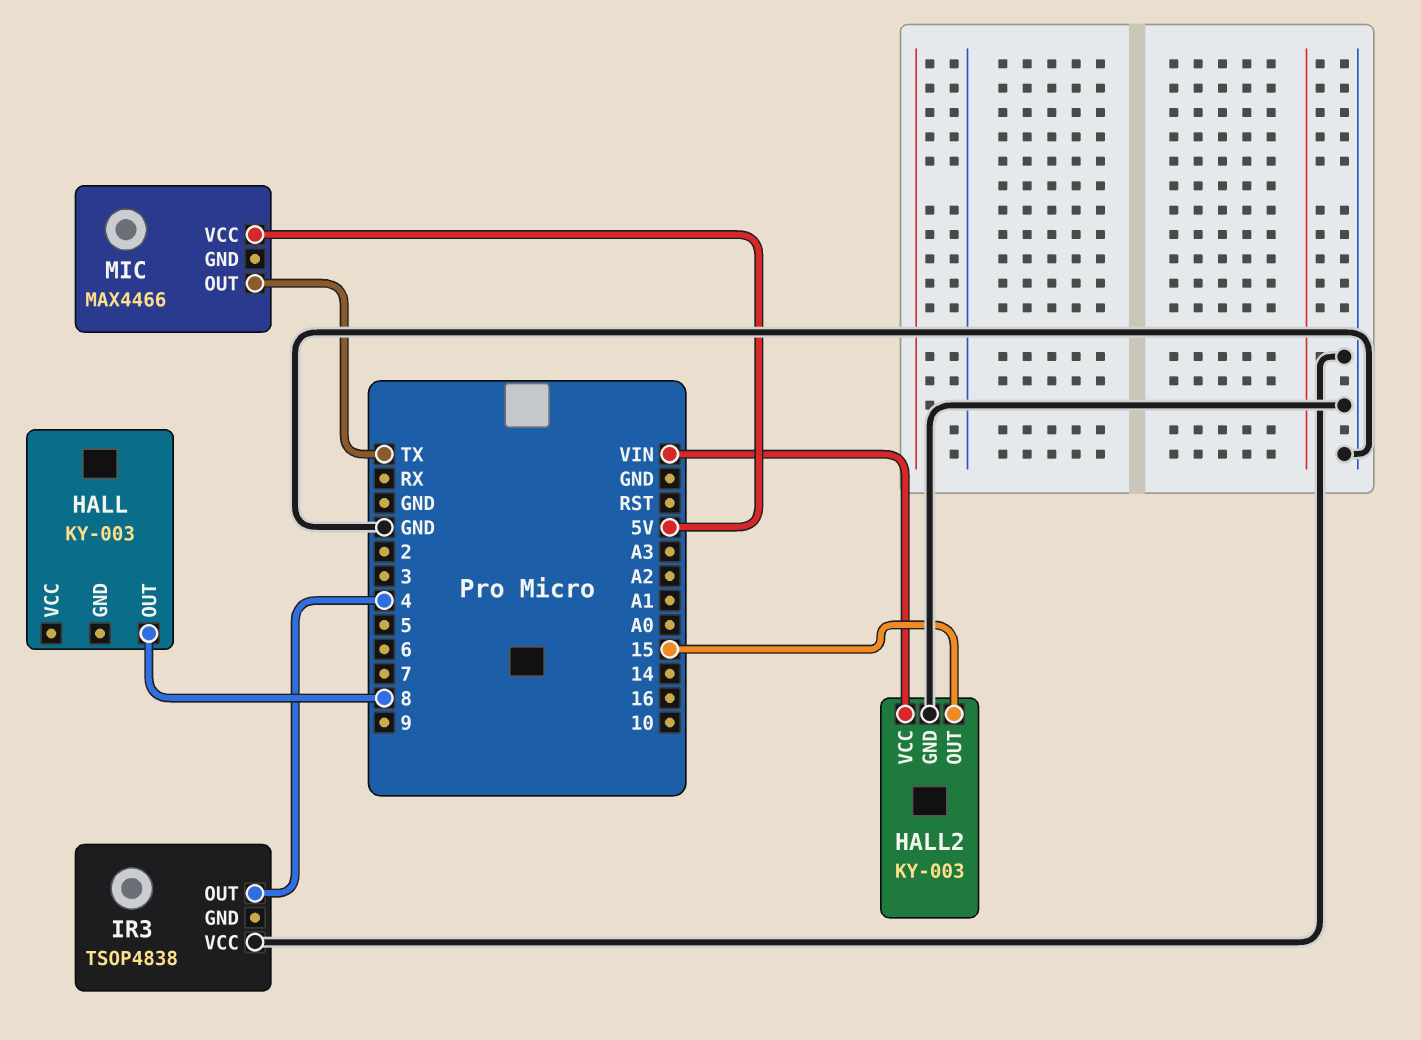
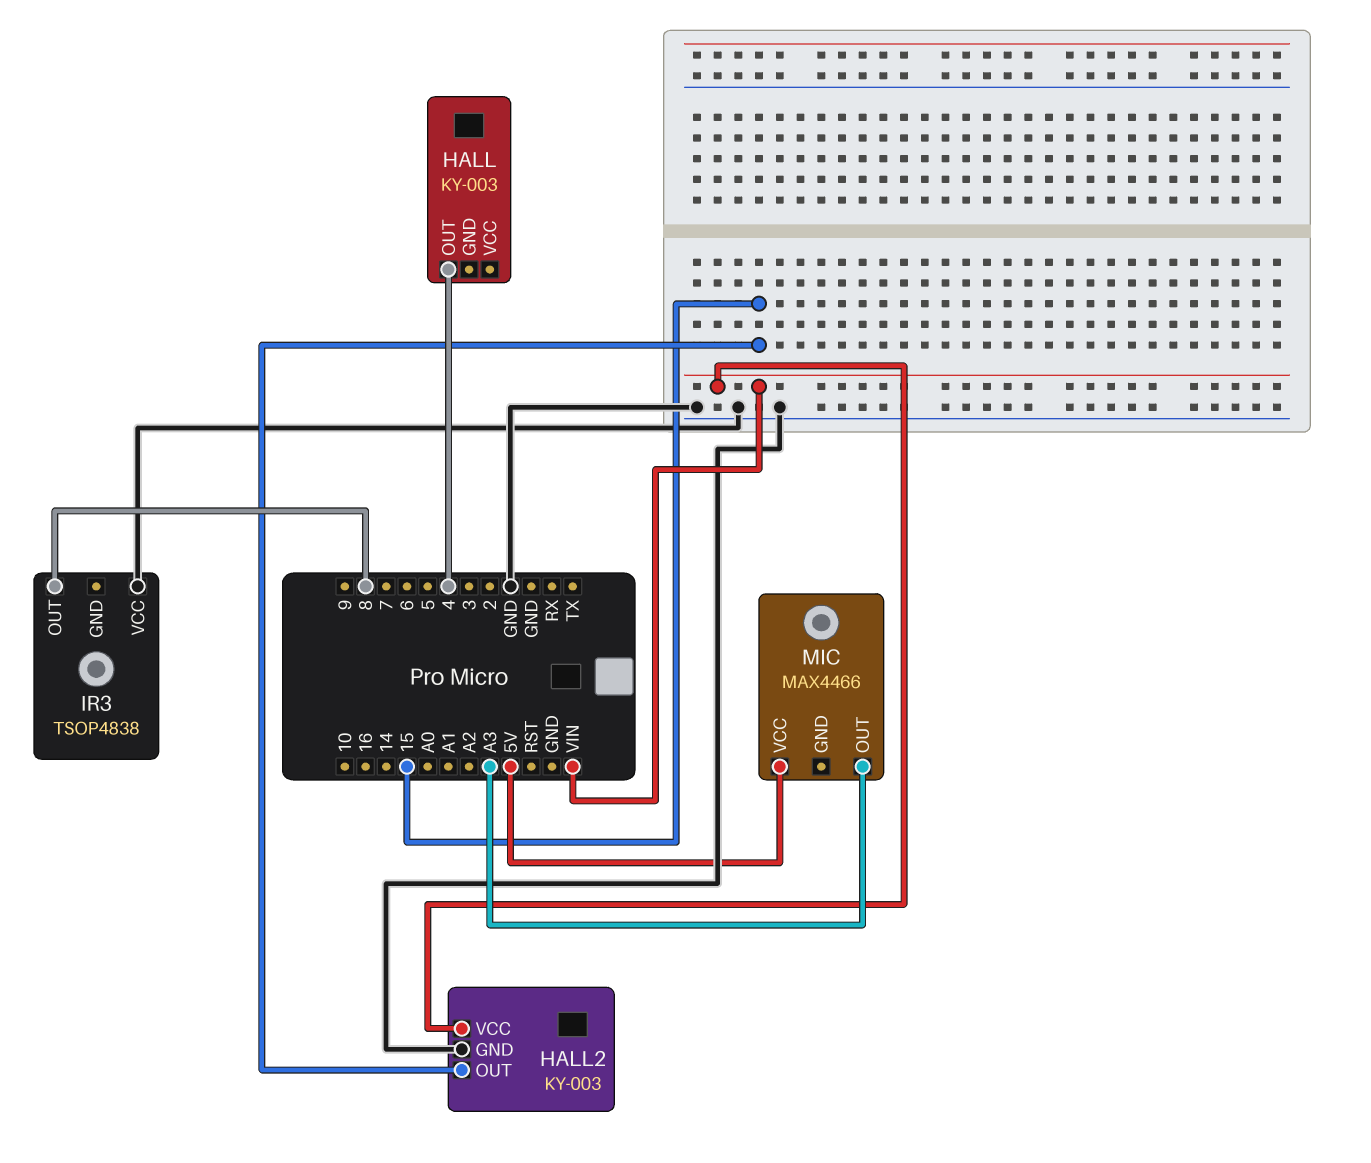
HALL pin OUT: 8 -> 4
IR3 pin OUT: 4 -> 8
MIC pin OUT: TX -> A3

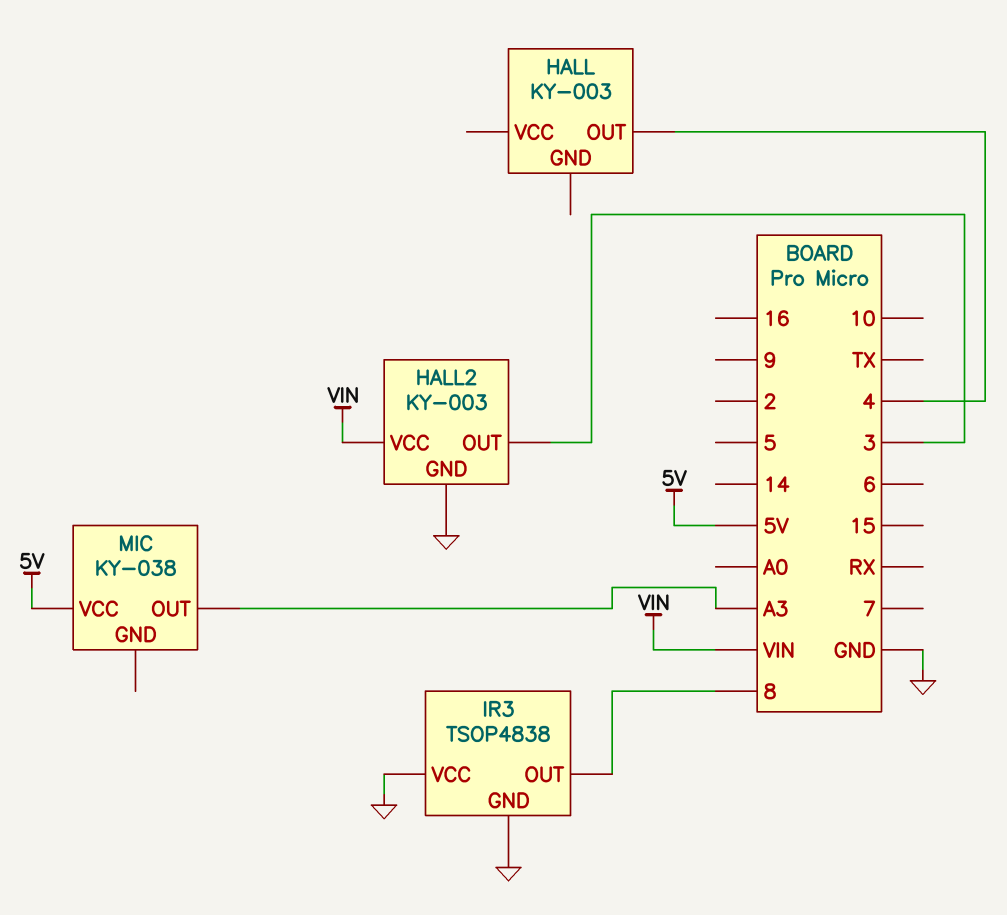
HALL2 pin OUT: 15 -> 3
IR3 pin GND: none -> GND
MIC: MAX4466 -> KY-038

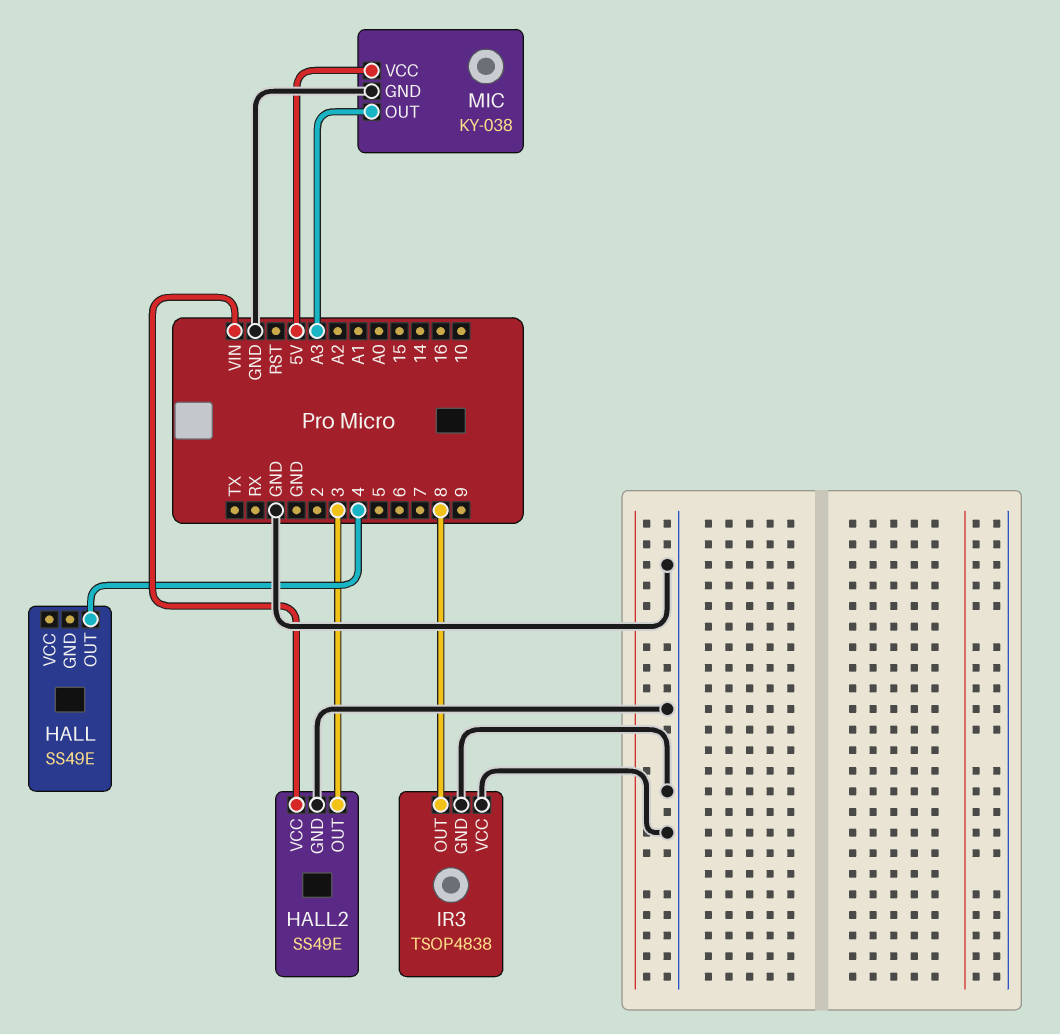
HALL: KY-003 -> SS49E
HALL2: KY-003 -> SS49E
MIC pin GND: none -> GND

